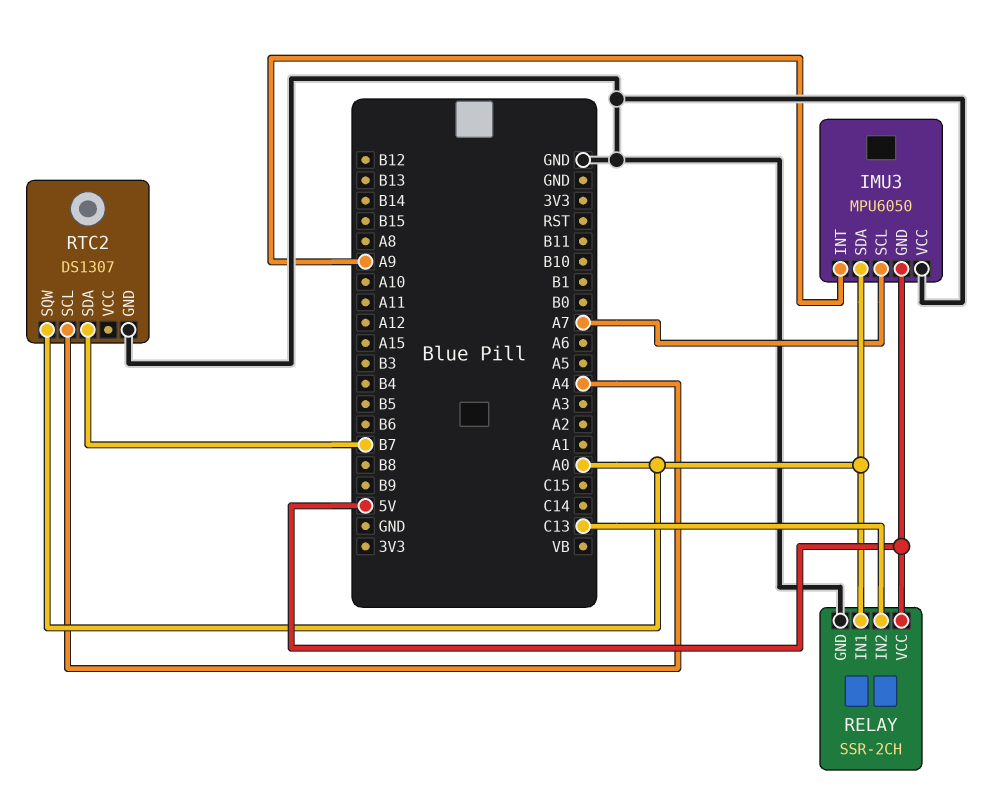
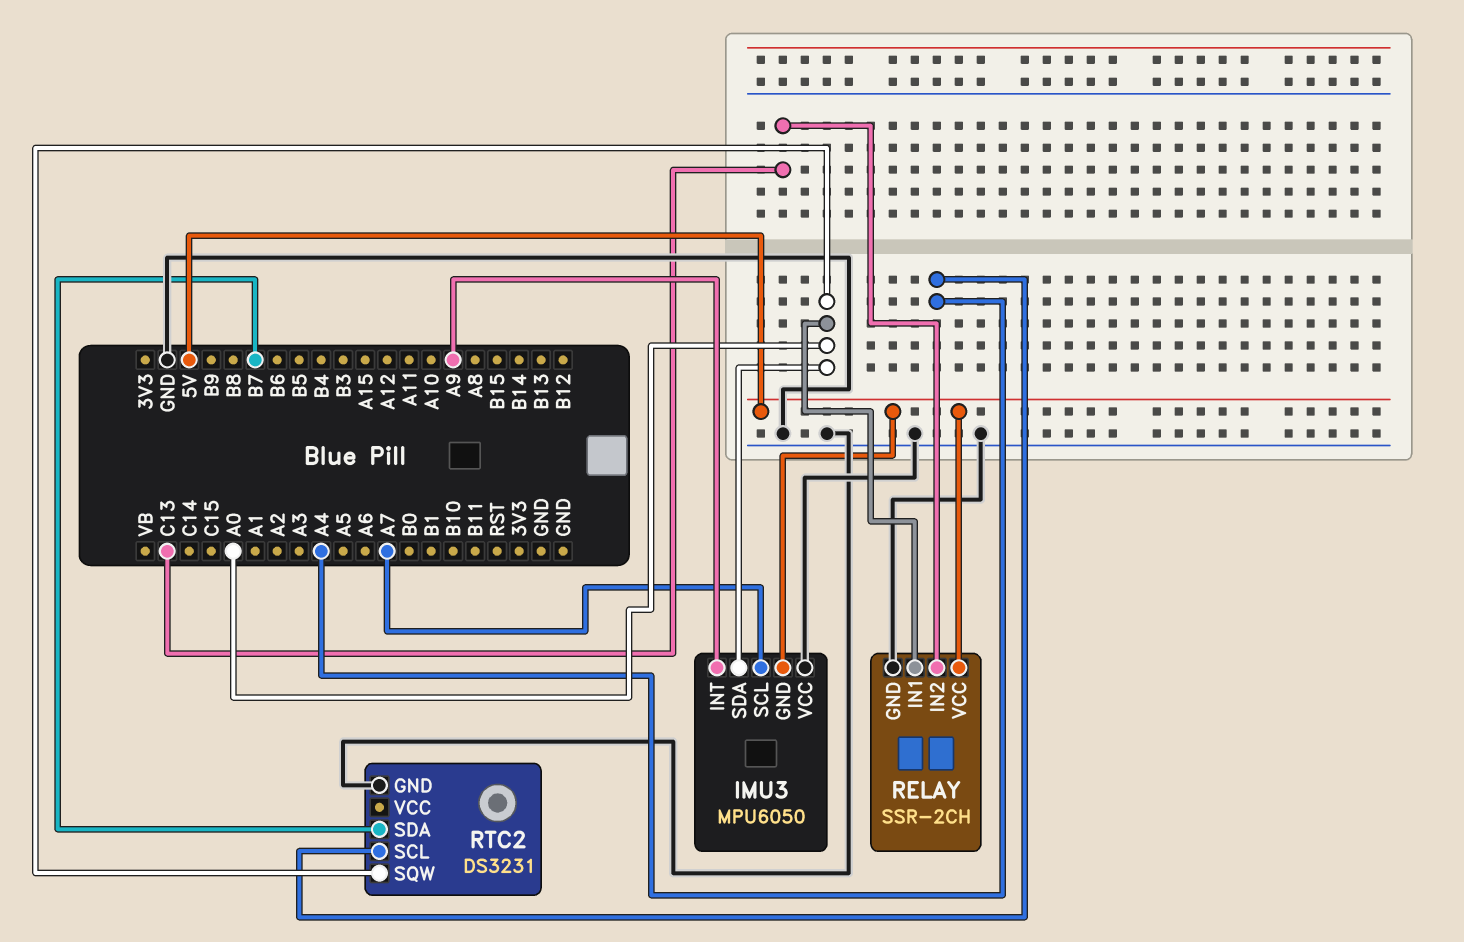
RTC2: DS1307 -> DS3231

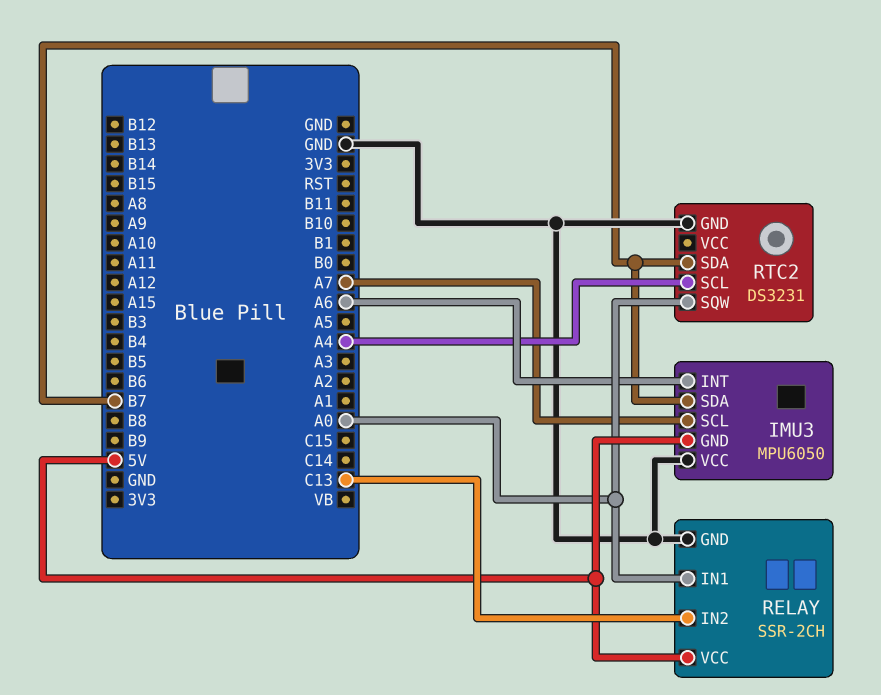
IMU3 pin INT: A9 -> A6
IMU3 pin SDA: A0 -> B7

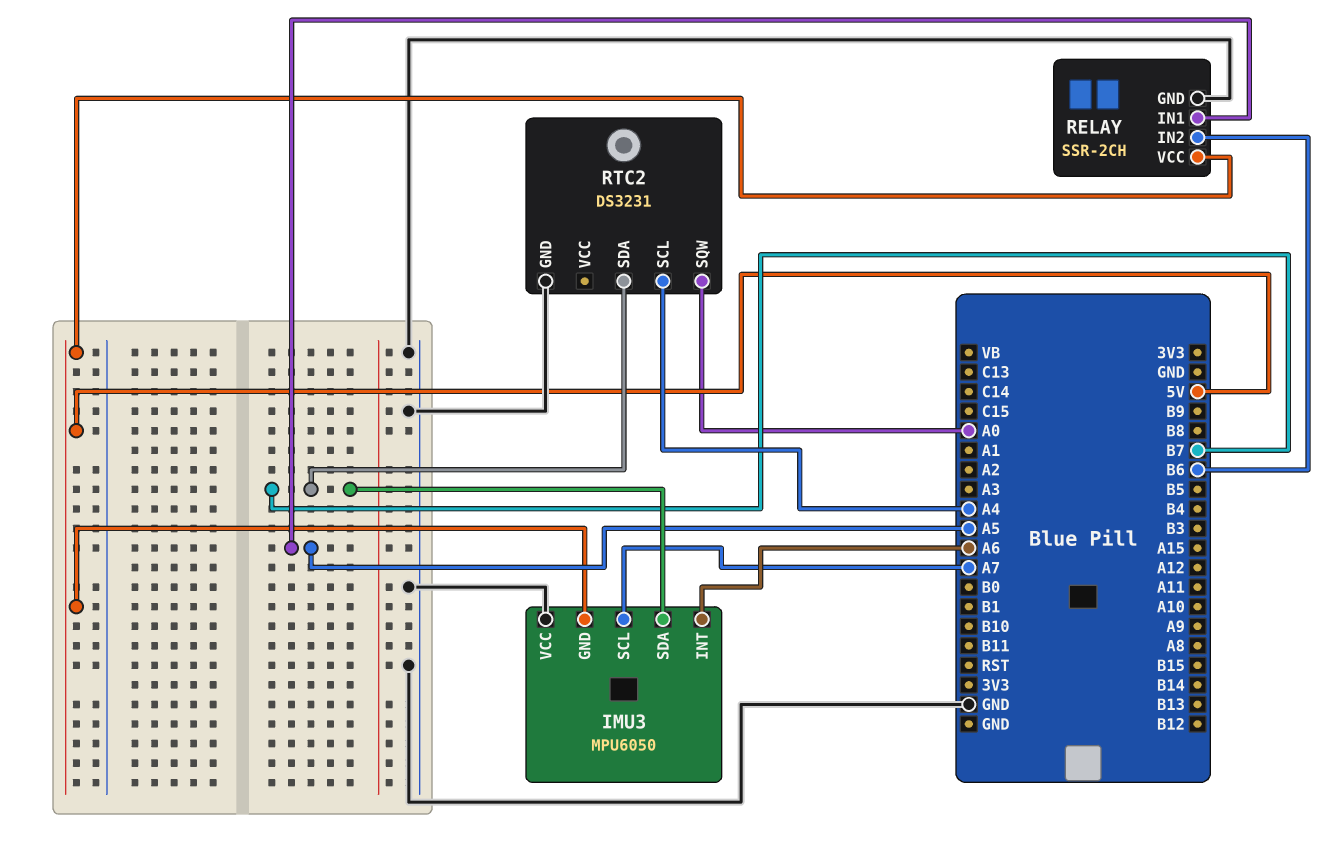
RELAY pin IN1: A0 -> A5
RELAY pin IN2: C13 -> B6

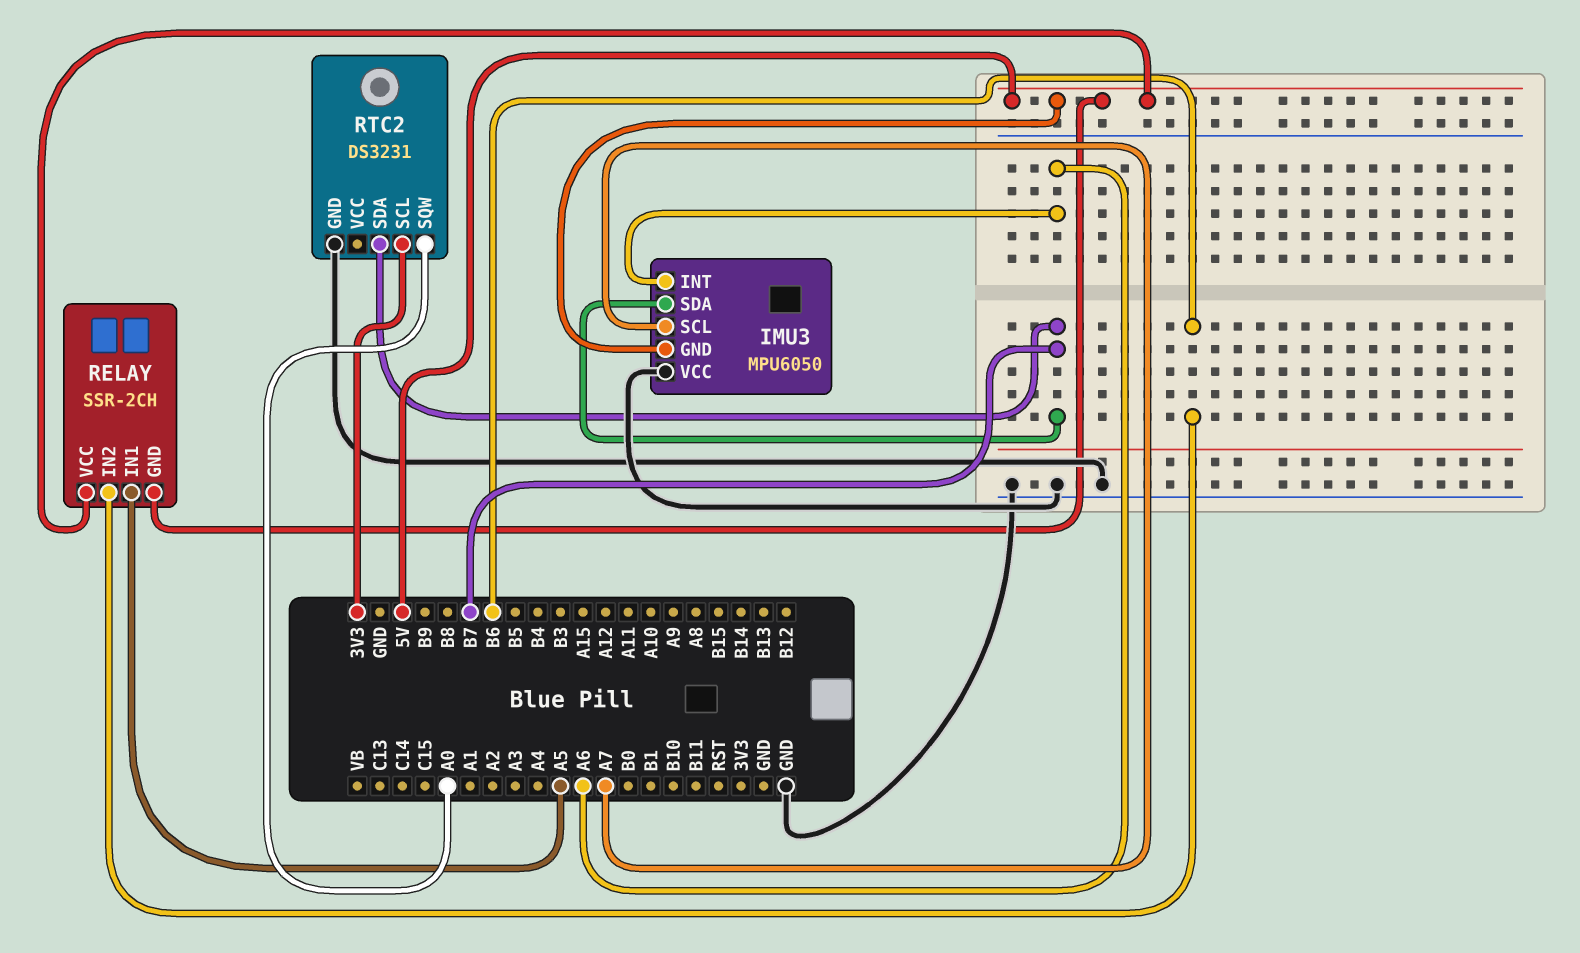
RELAY pin GND: GND -> 5V
RTC2 pin SCL: A4 -> 3V3

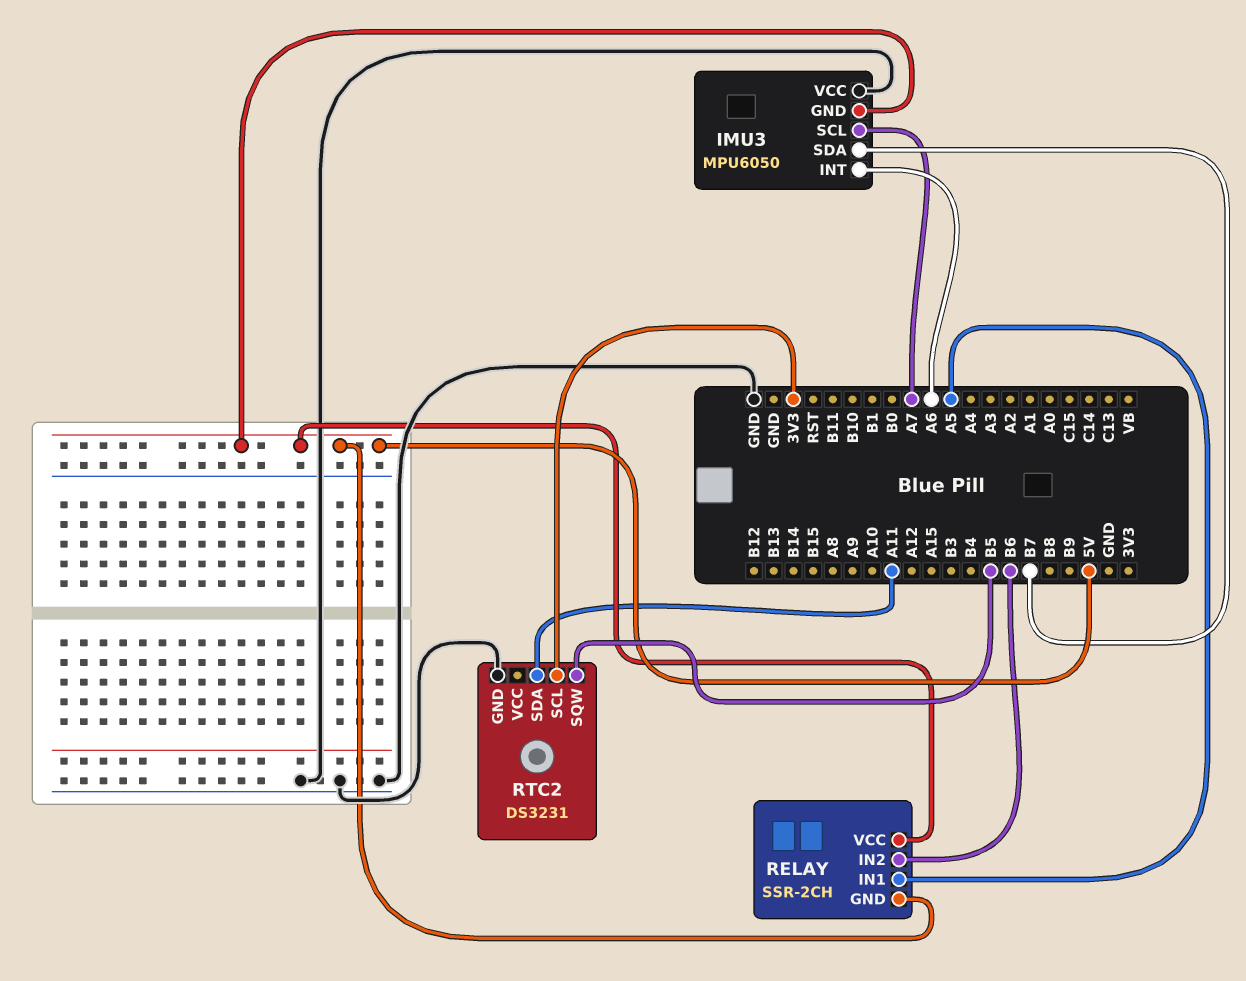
RTC2 pin SDA: B7 -> A11
RTC2 pin SQW: A0 -> B5

